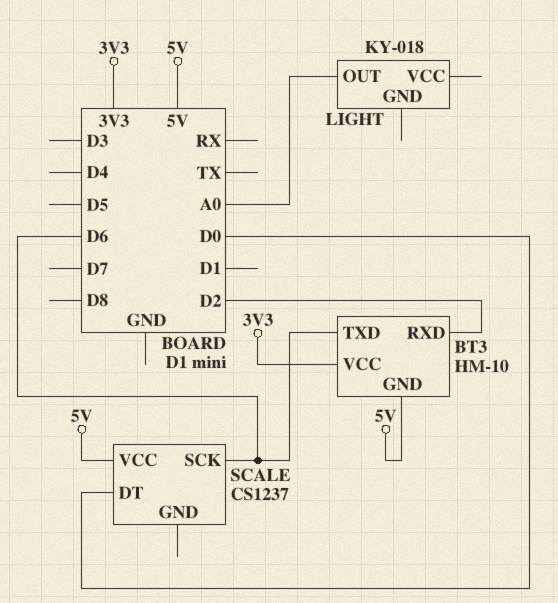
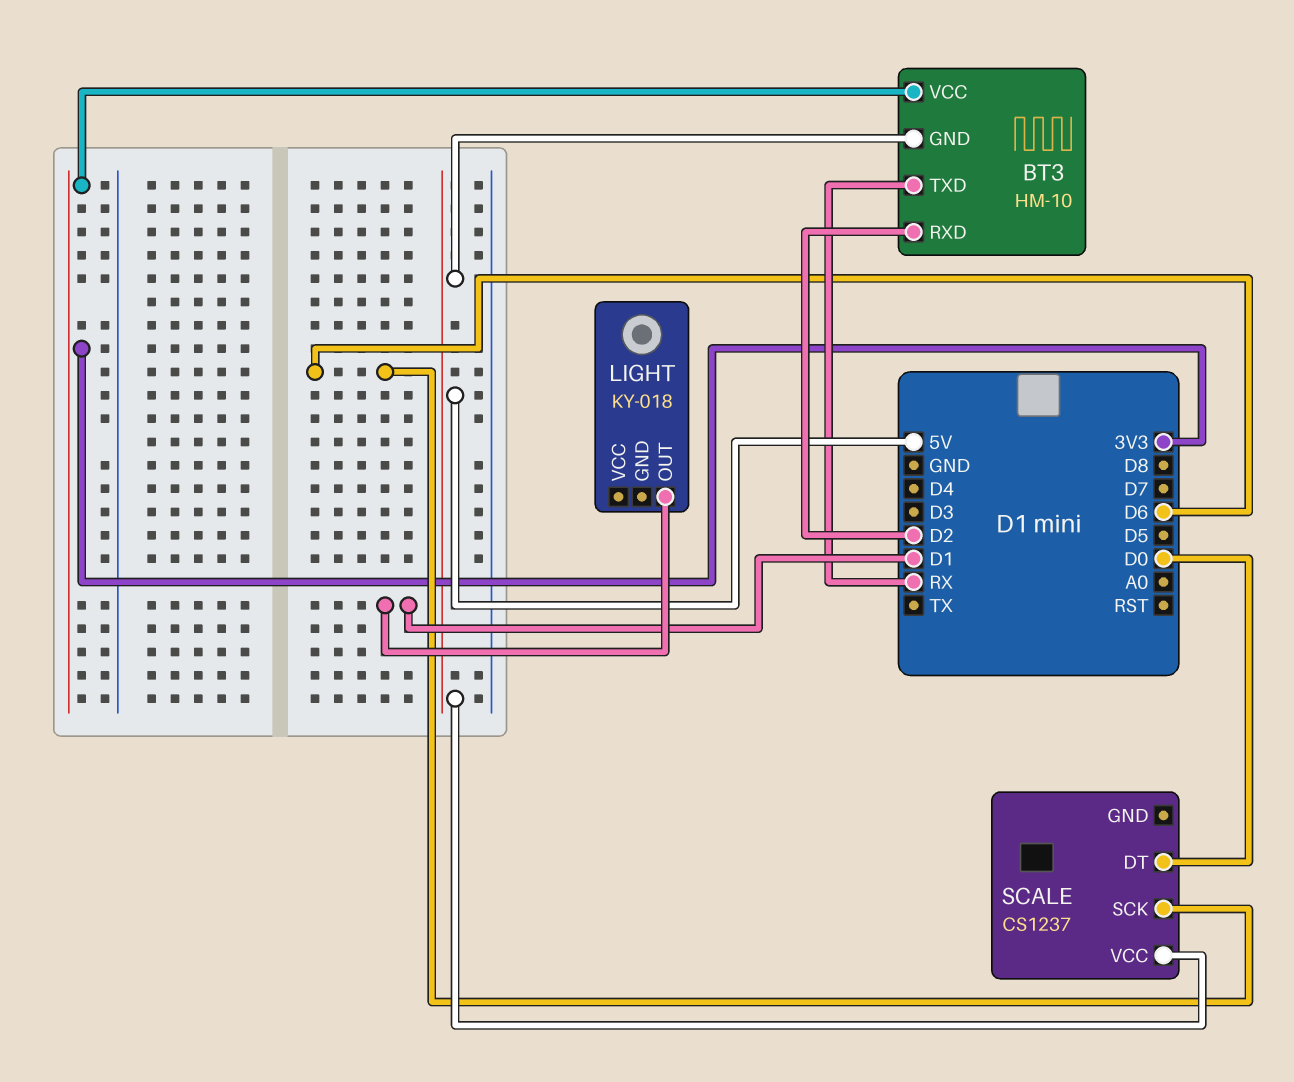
BT3 pin TXD: D6 -> RX
LIGHT pin OUT: A0 -> D1

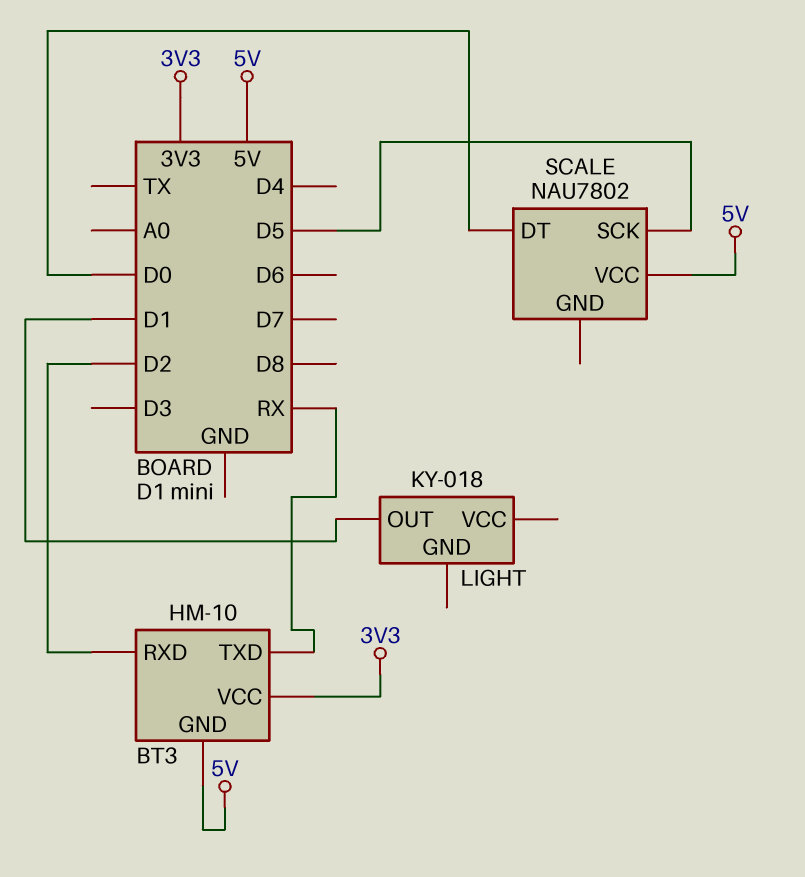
SCALE: CS1237 -> NAU7802
SCALE pin SCK: D6 -> D5

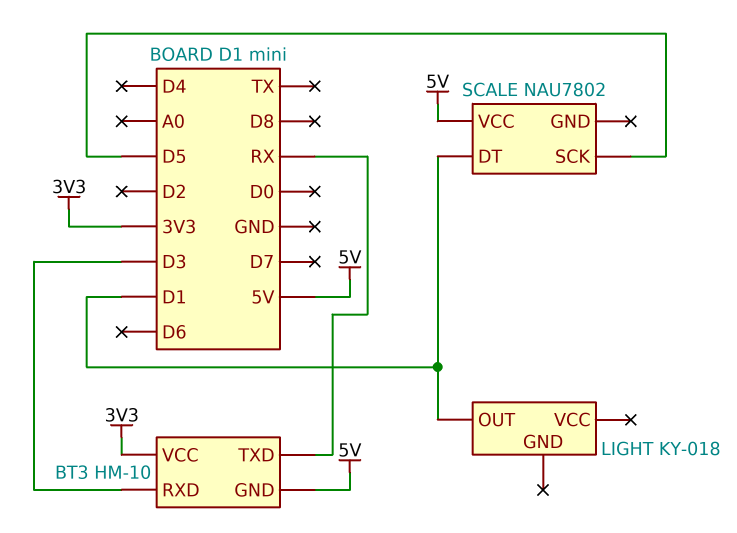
BT3 pin RXD: D2 -> D3
SCALE pin DT: D0 -> D1

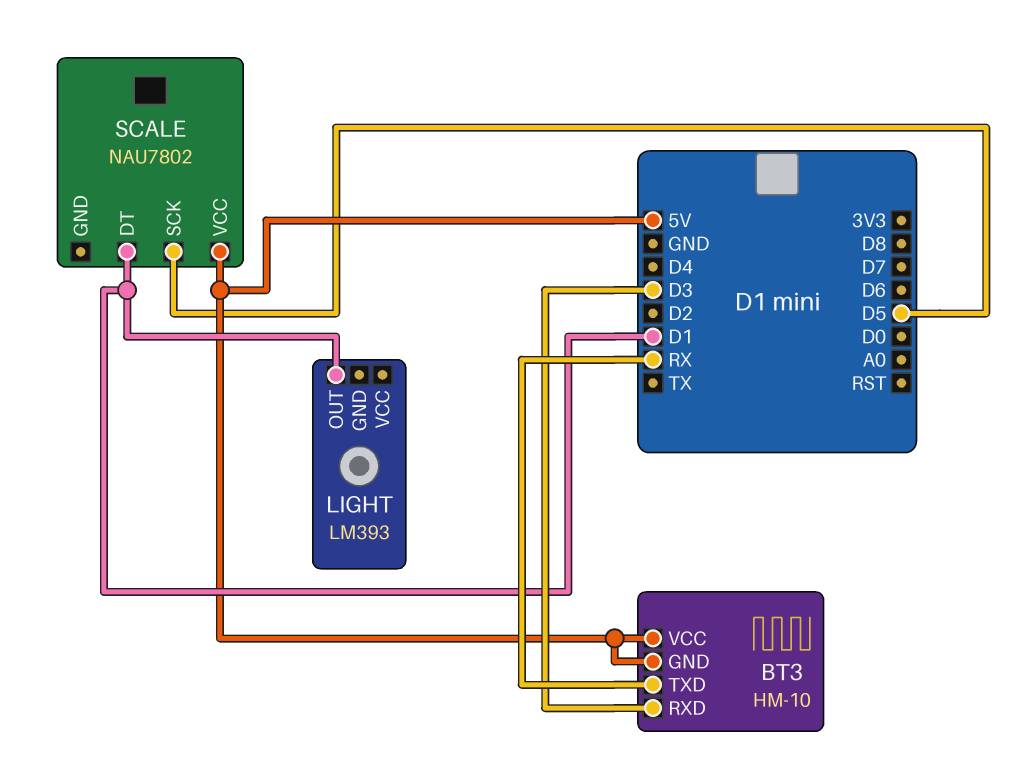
BT3 pin VCC: 3V3 -> 5V
LIGHT: KY-018 -> LM393

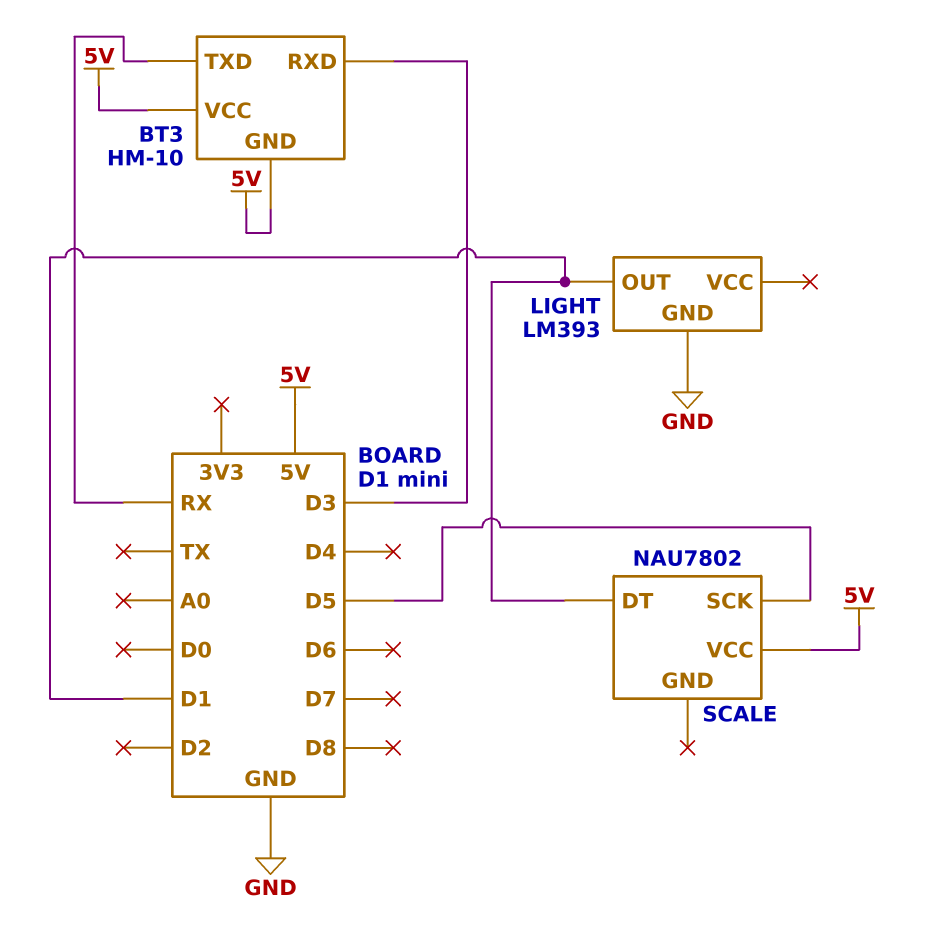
LIGHT pin GND: none -> GND

